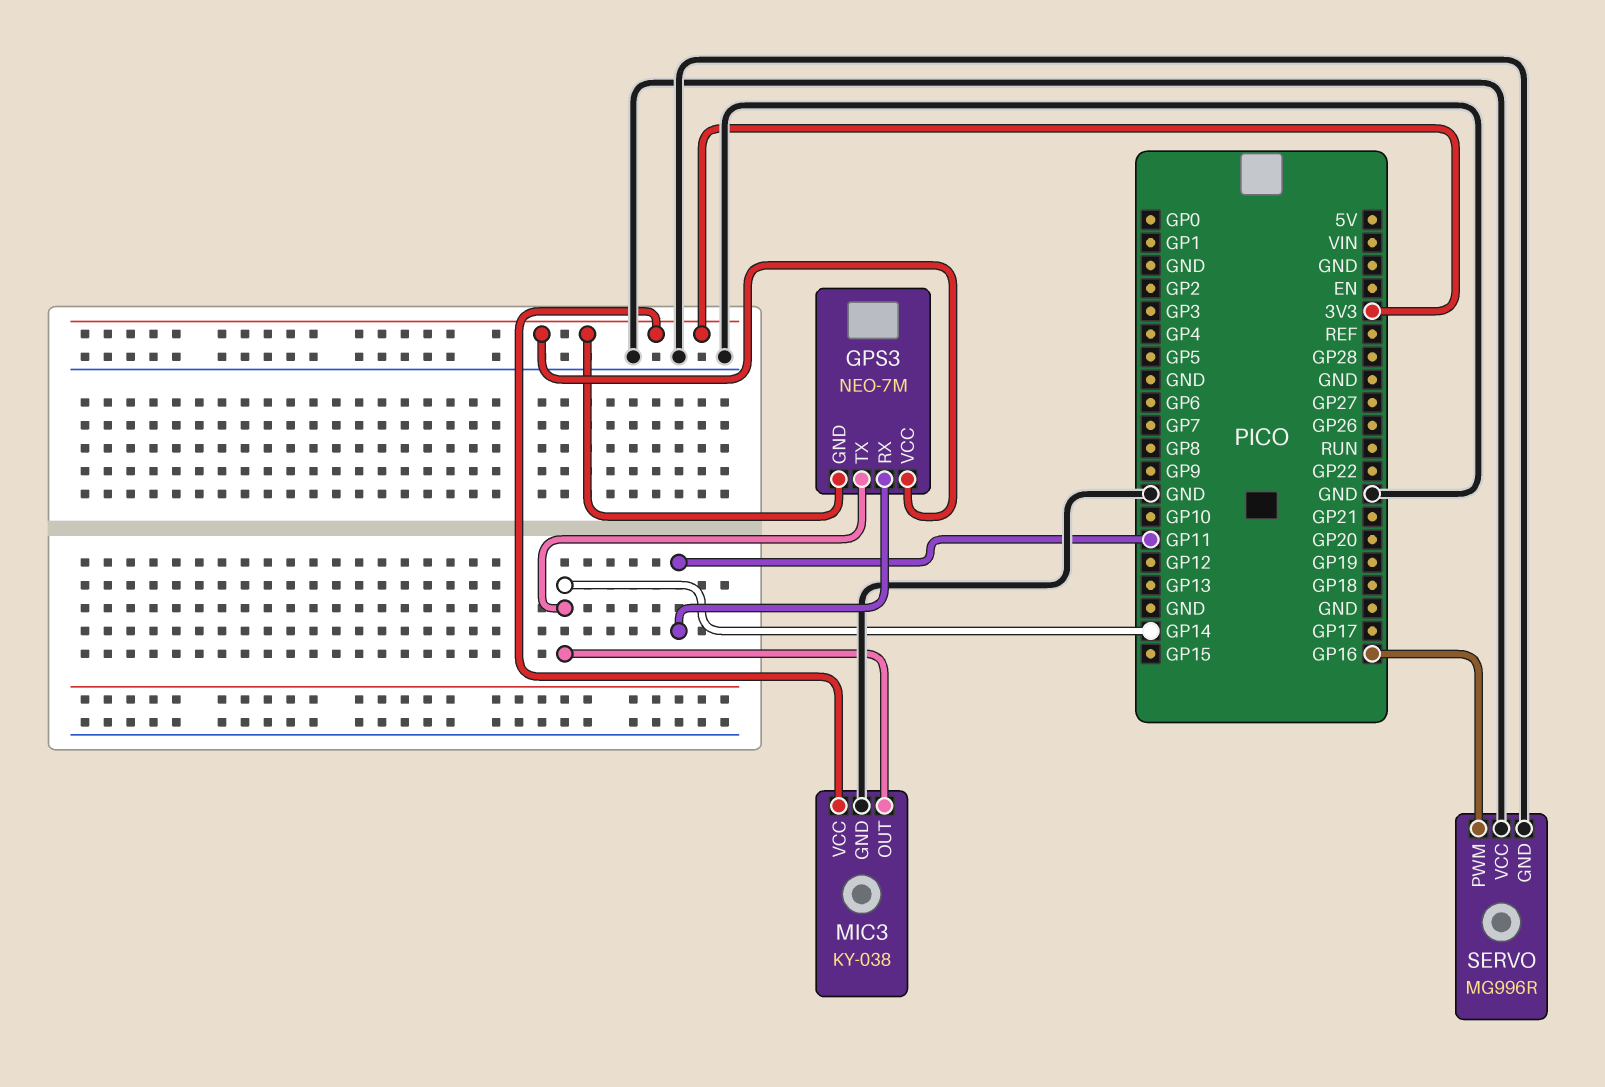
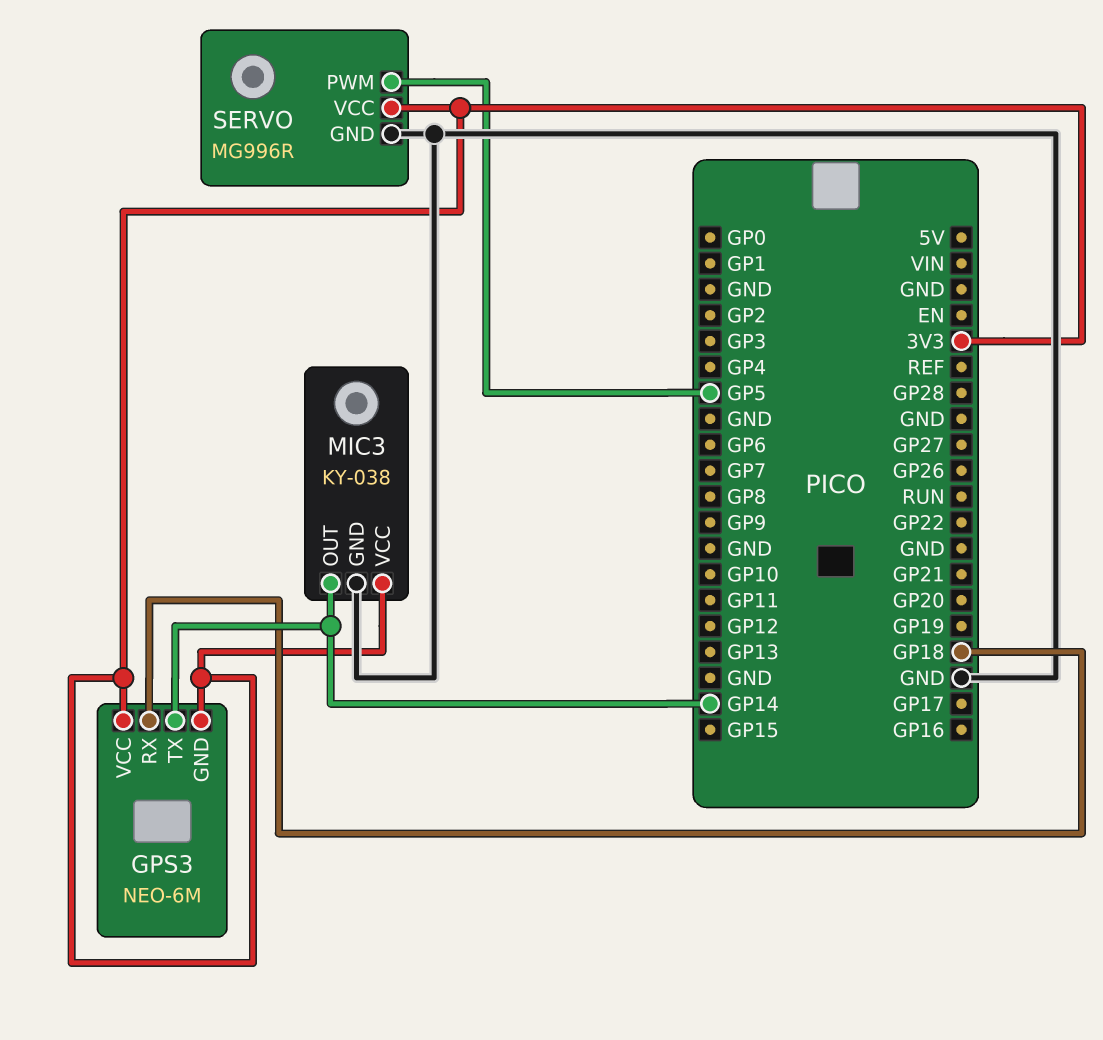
GPS3: NEO-7M -> NEO-6M
GPS3 pin RX: GP11 -> GP18
SERVO pin PWM: GP16 -> GP5
SERVO pin VCC: GND -> 3V3

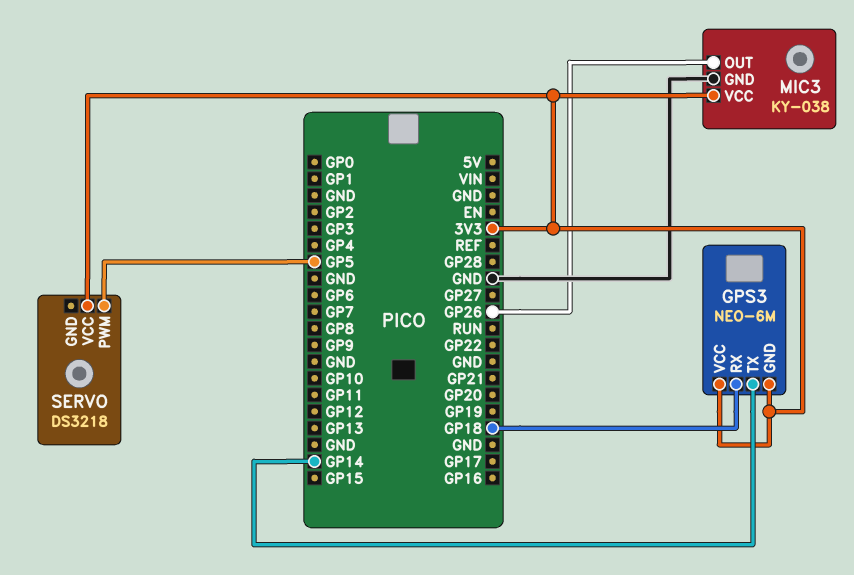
MIC3 pin OUT: GP14 -> GP26
SERVO: MG996R -> DS3218
SERVO pin GND: GND -> none

